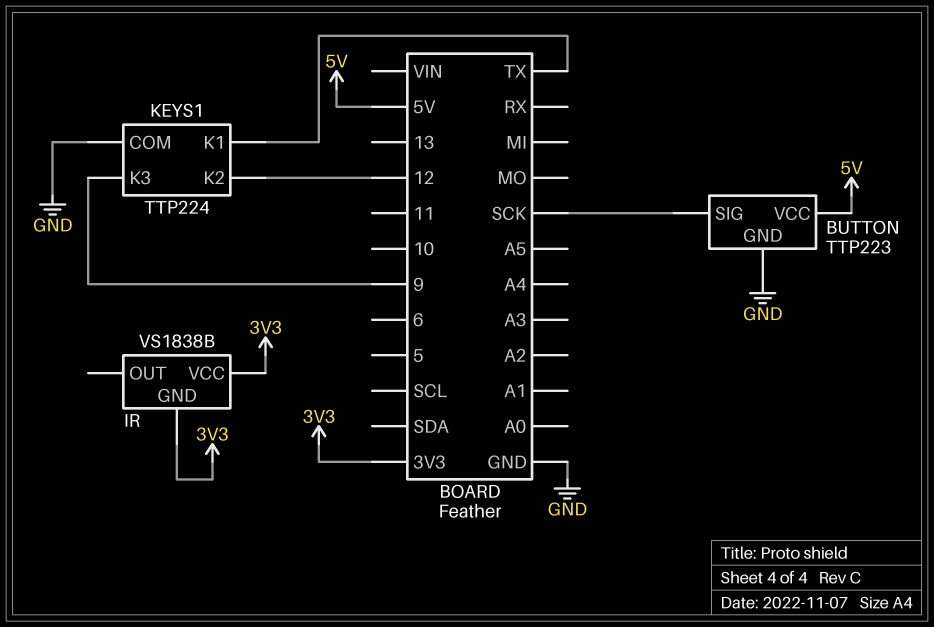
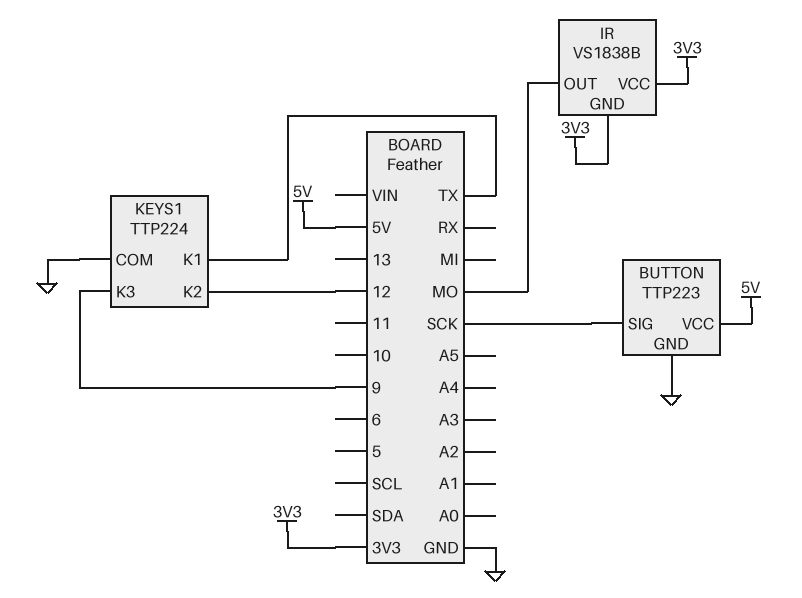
IR pin OUT: none -> MO

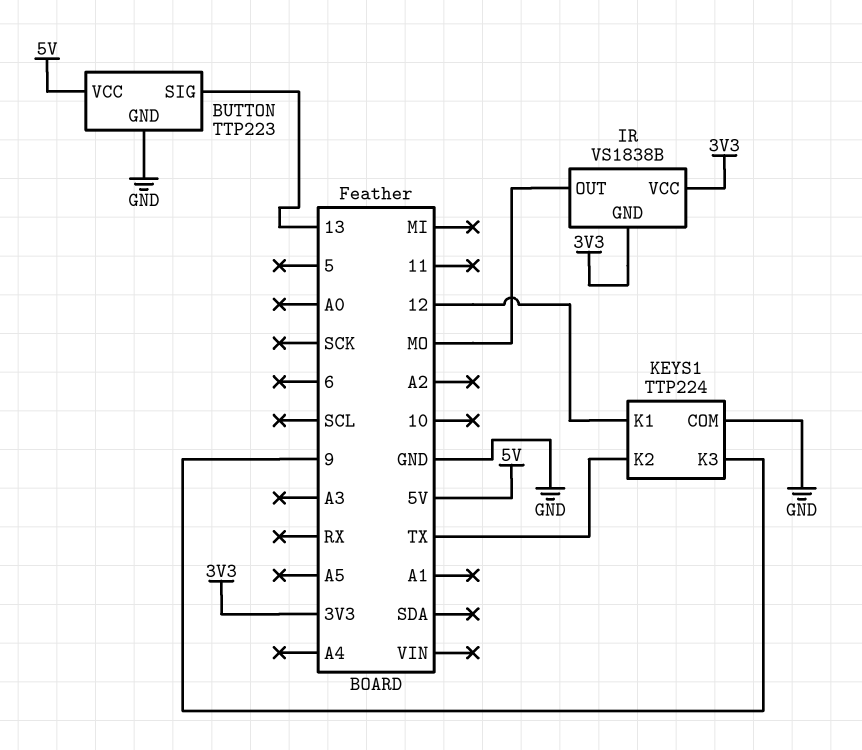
BUTTON pin SIG: SCK -> 13
KEYS1 pin K1: TX -> 12
KEYS1 pin K2: 12 -> TX

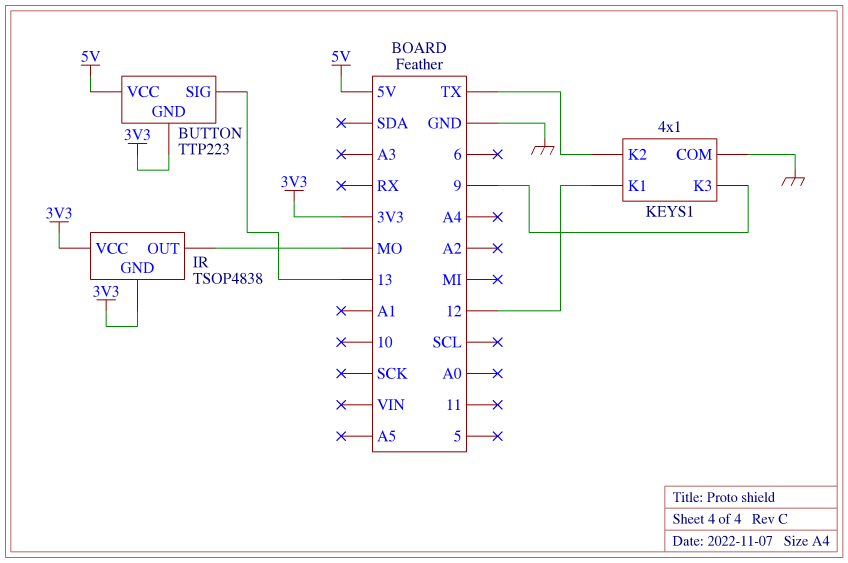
BUTTON pin GND: GND -> 3V3
IR: VS1838B -> TSOP4838
KEYS1: TTP224 -> 4x1

